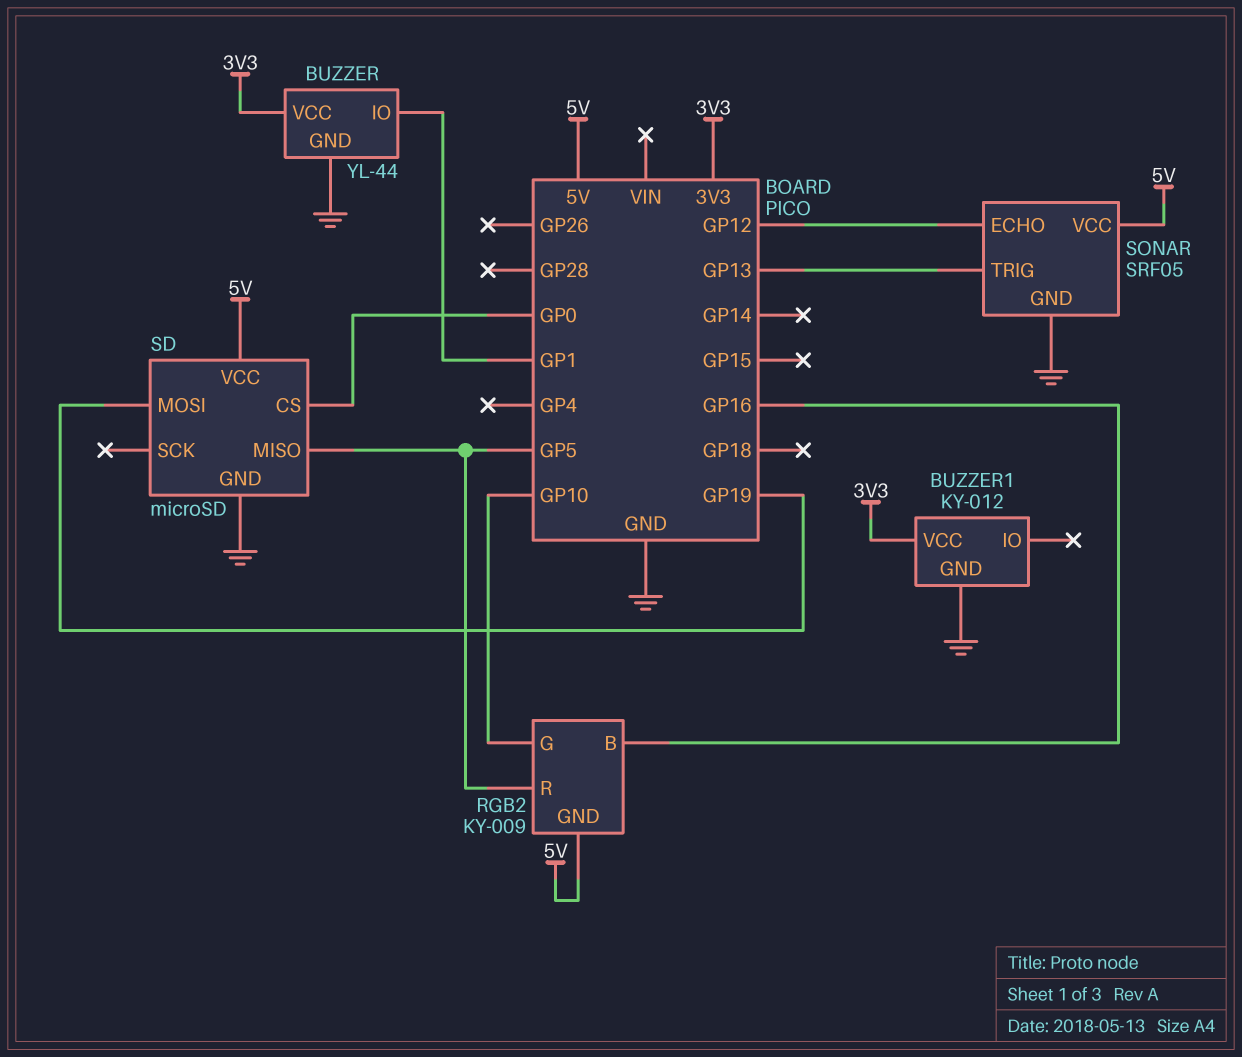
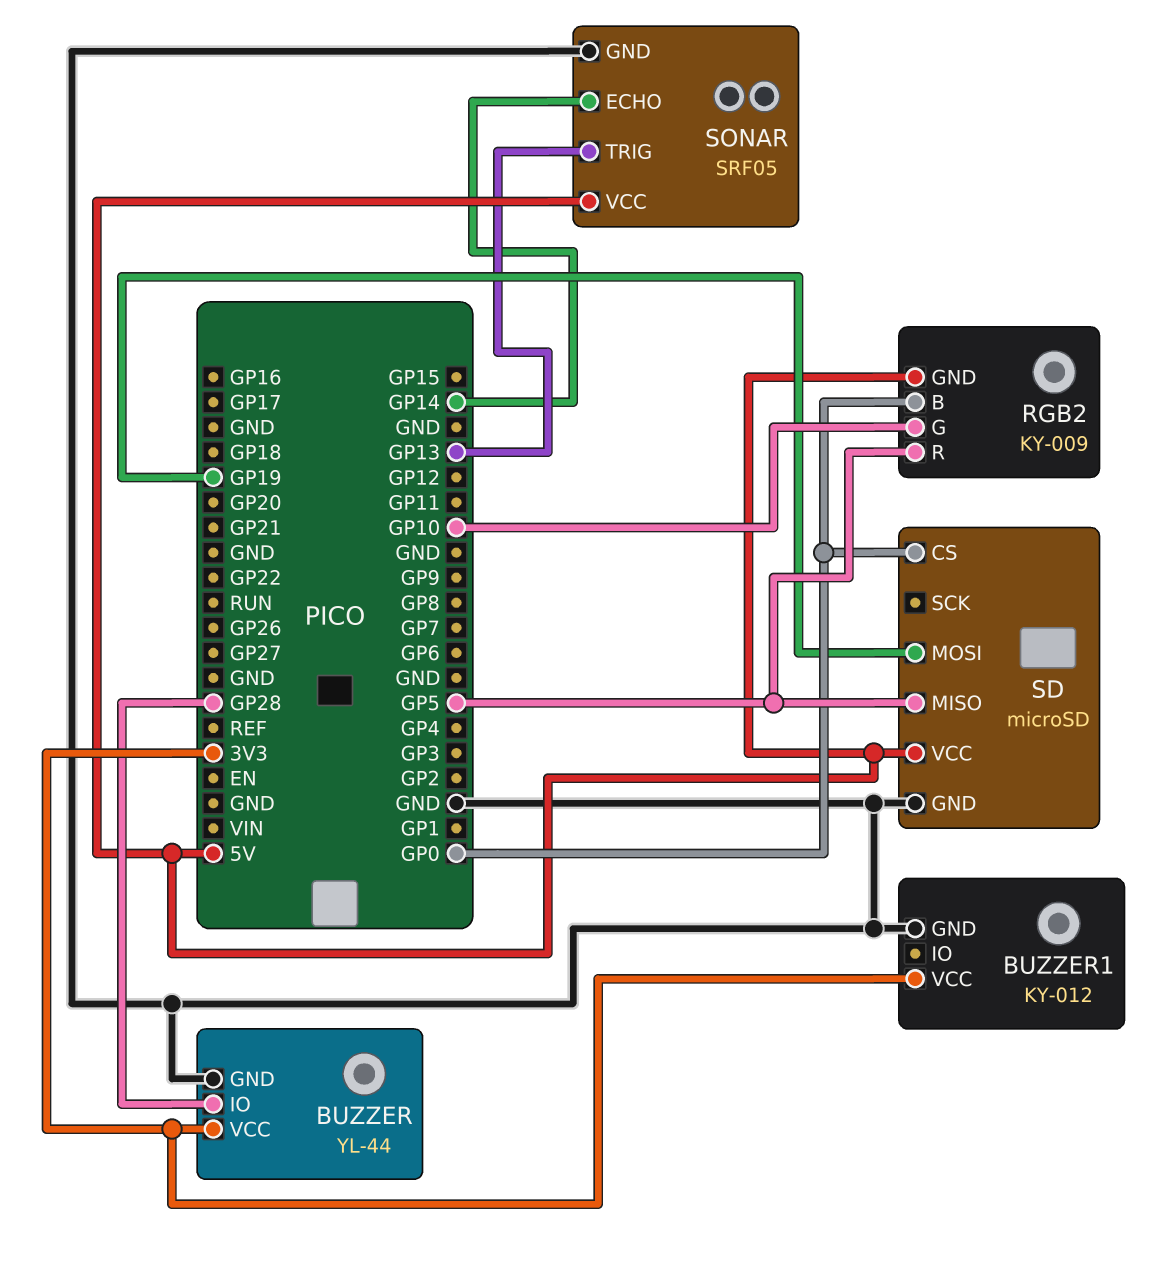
BUZZER pin IO: GP1 -> GP28
RGB2 pin B: GP16 -> GP0
SONAR pin ECHO: GP12 -> GP14

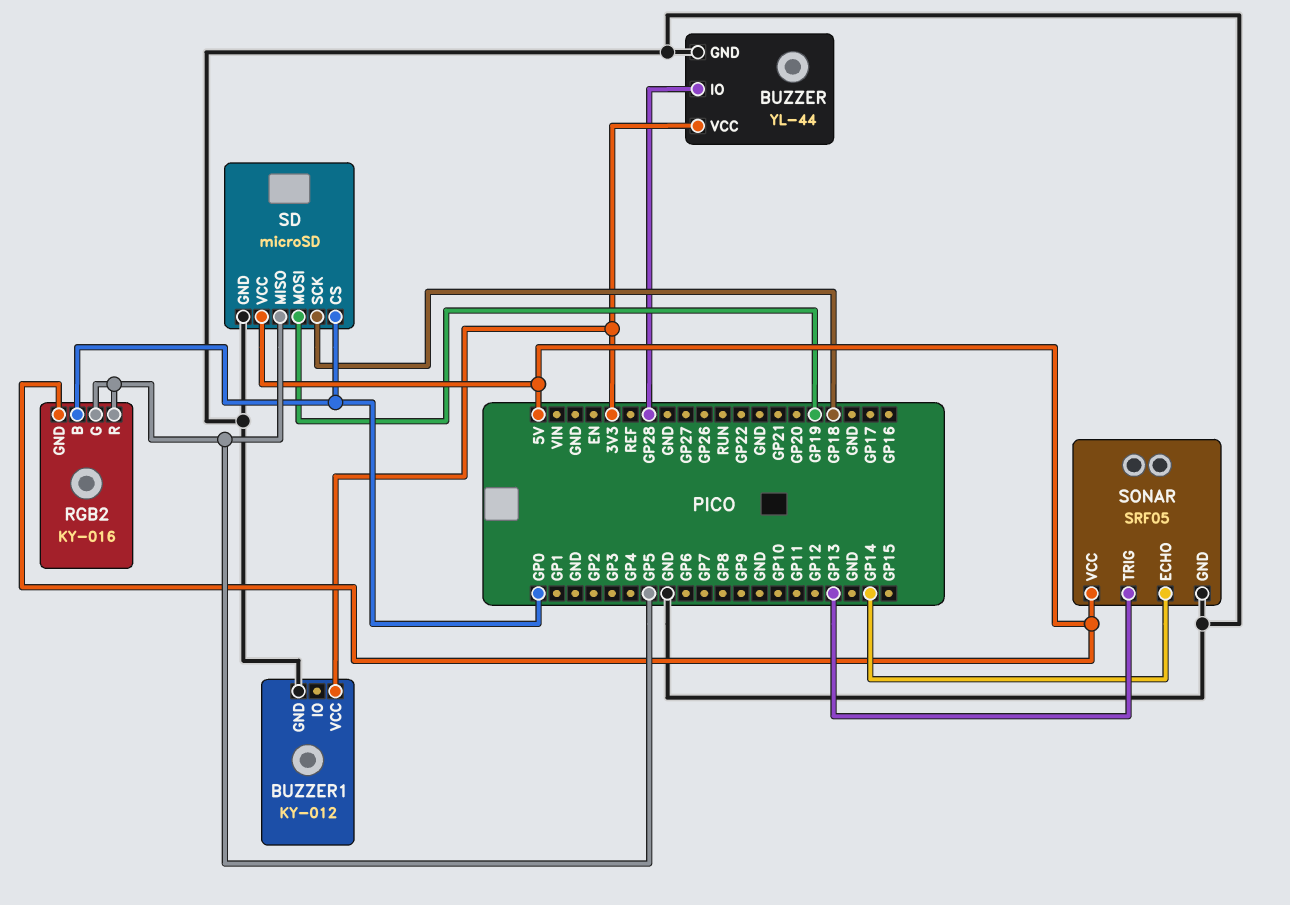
RGB2: KY-009 -> KY-016
RGB2 pin G: GP10 -> GP5
SD pin SCK: none -> GP18

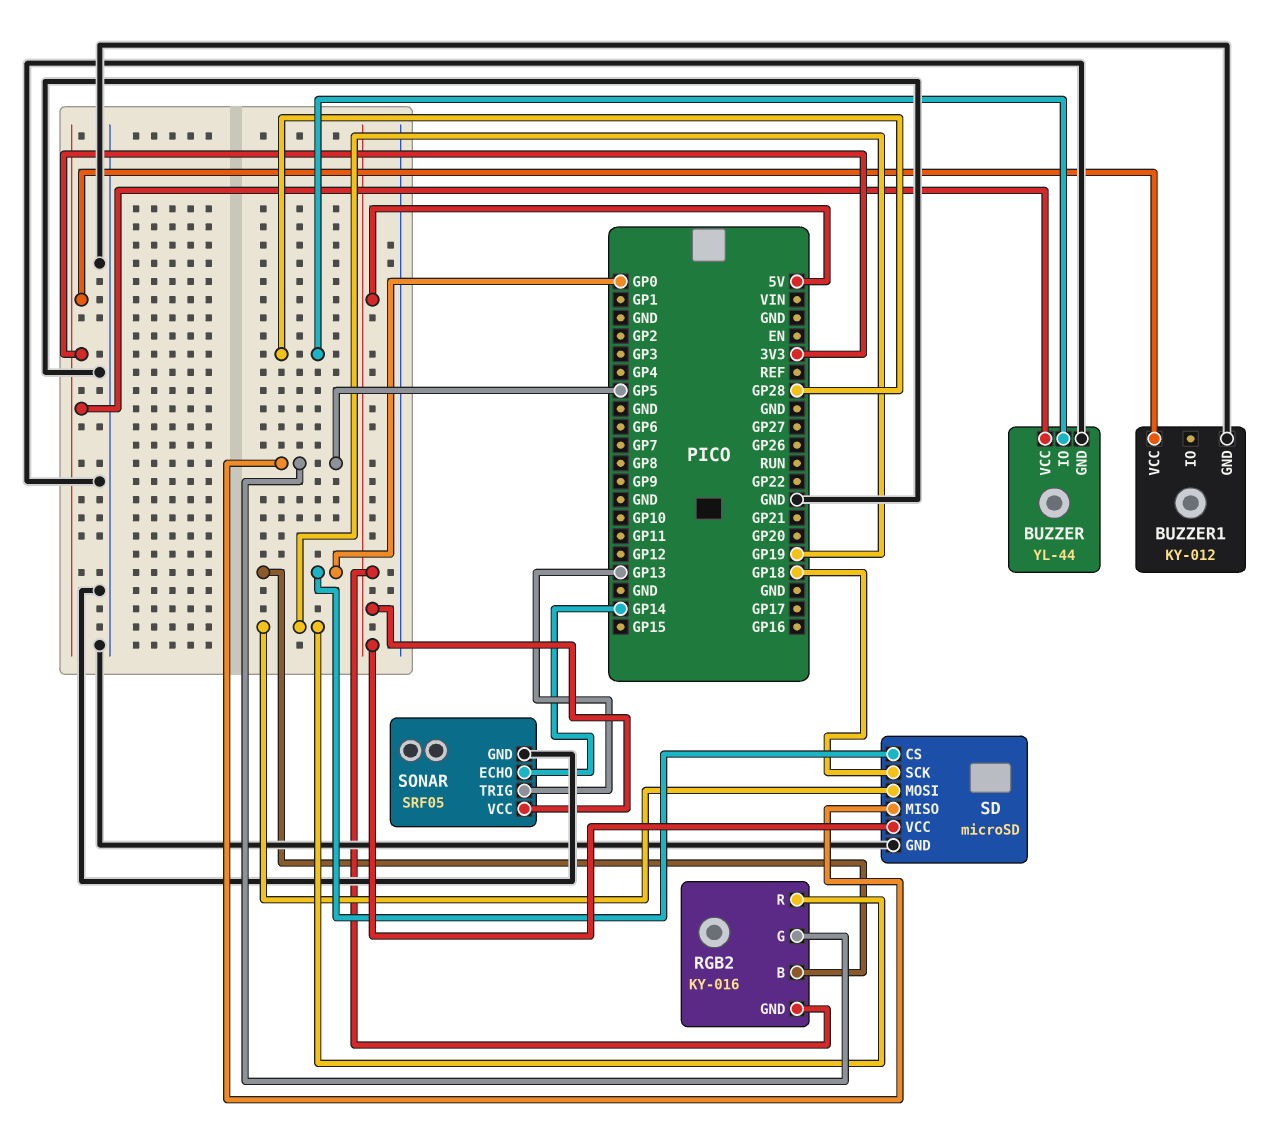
RGB2 pin R: GP5 -> GP19

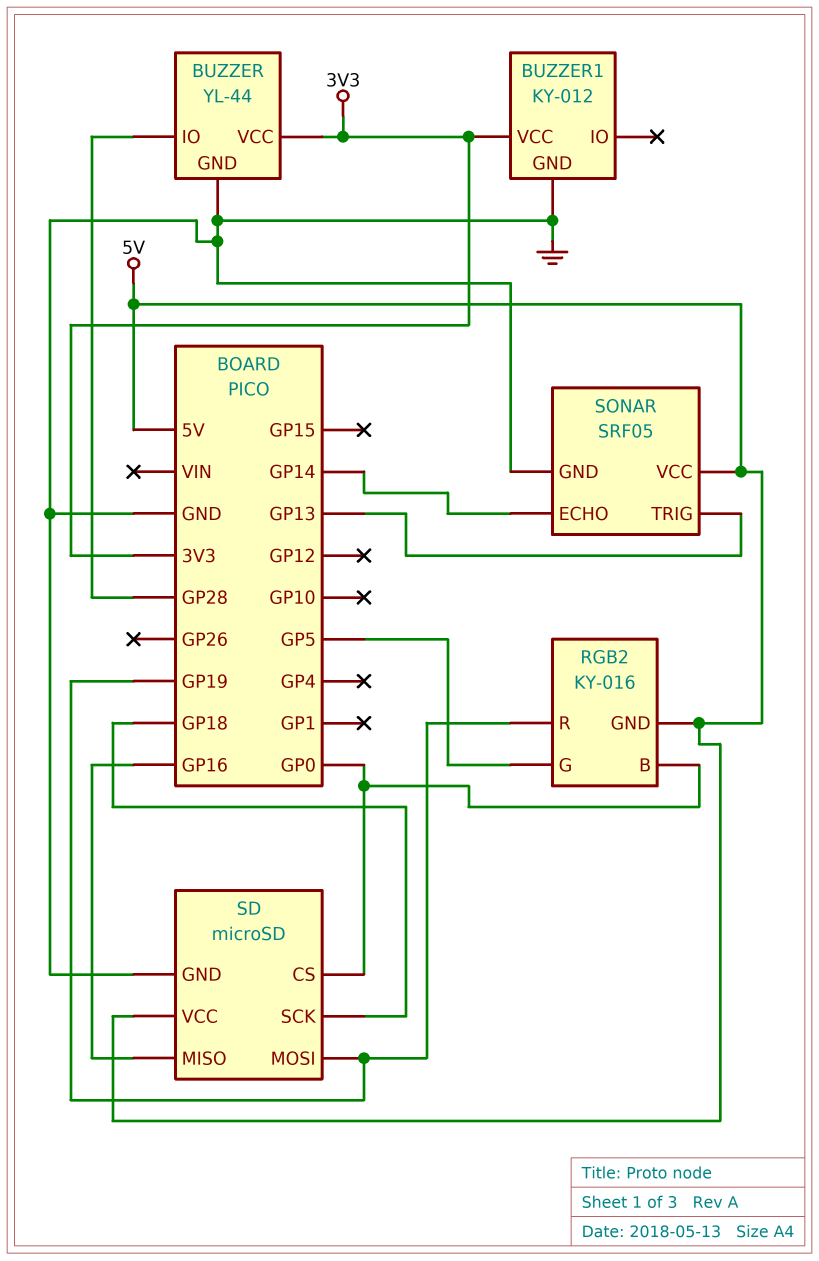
SD pin MISO: GP5 -> GP16

